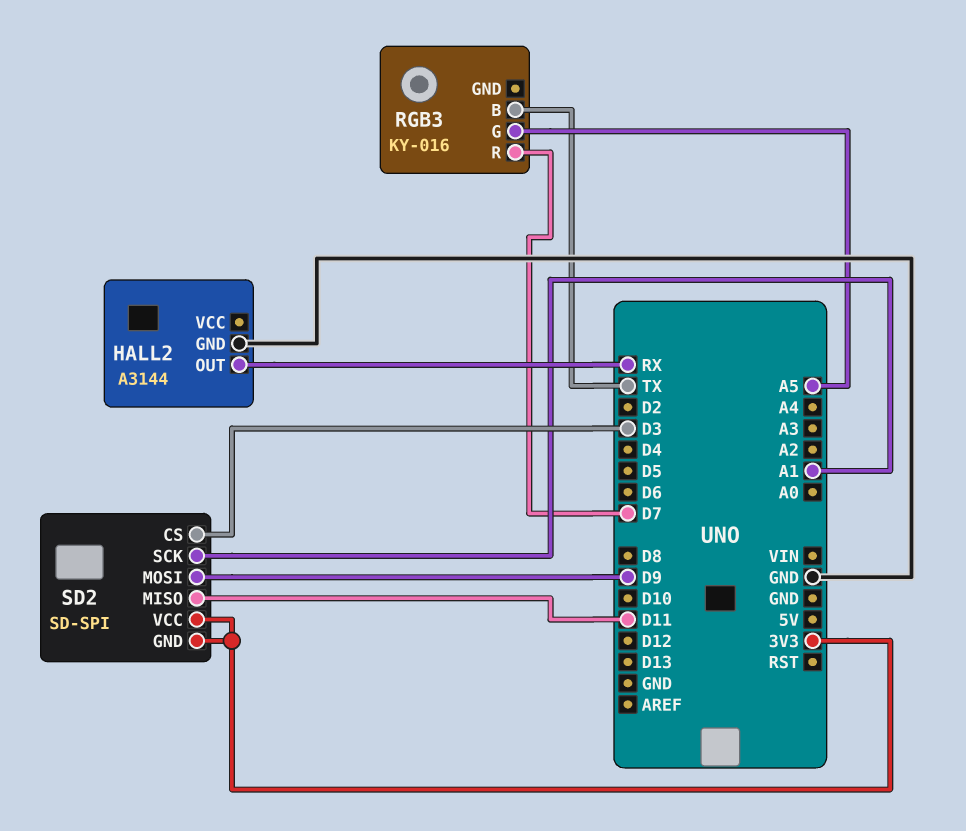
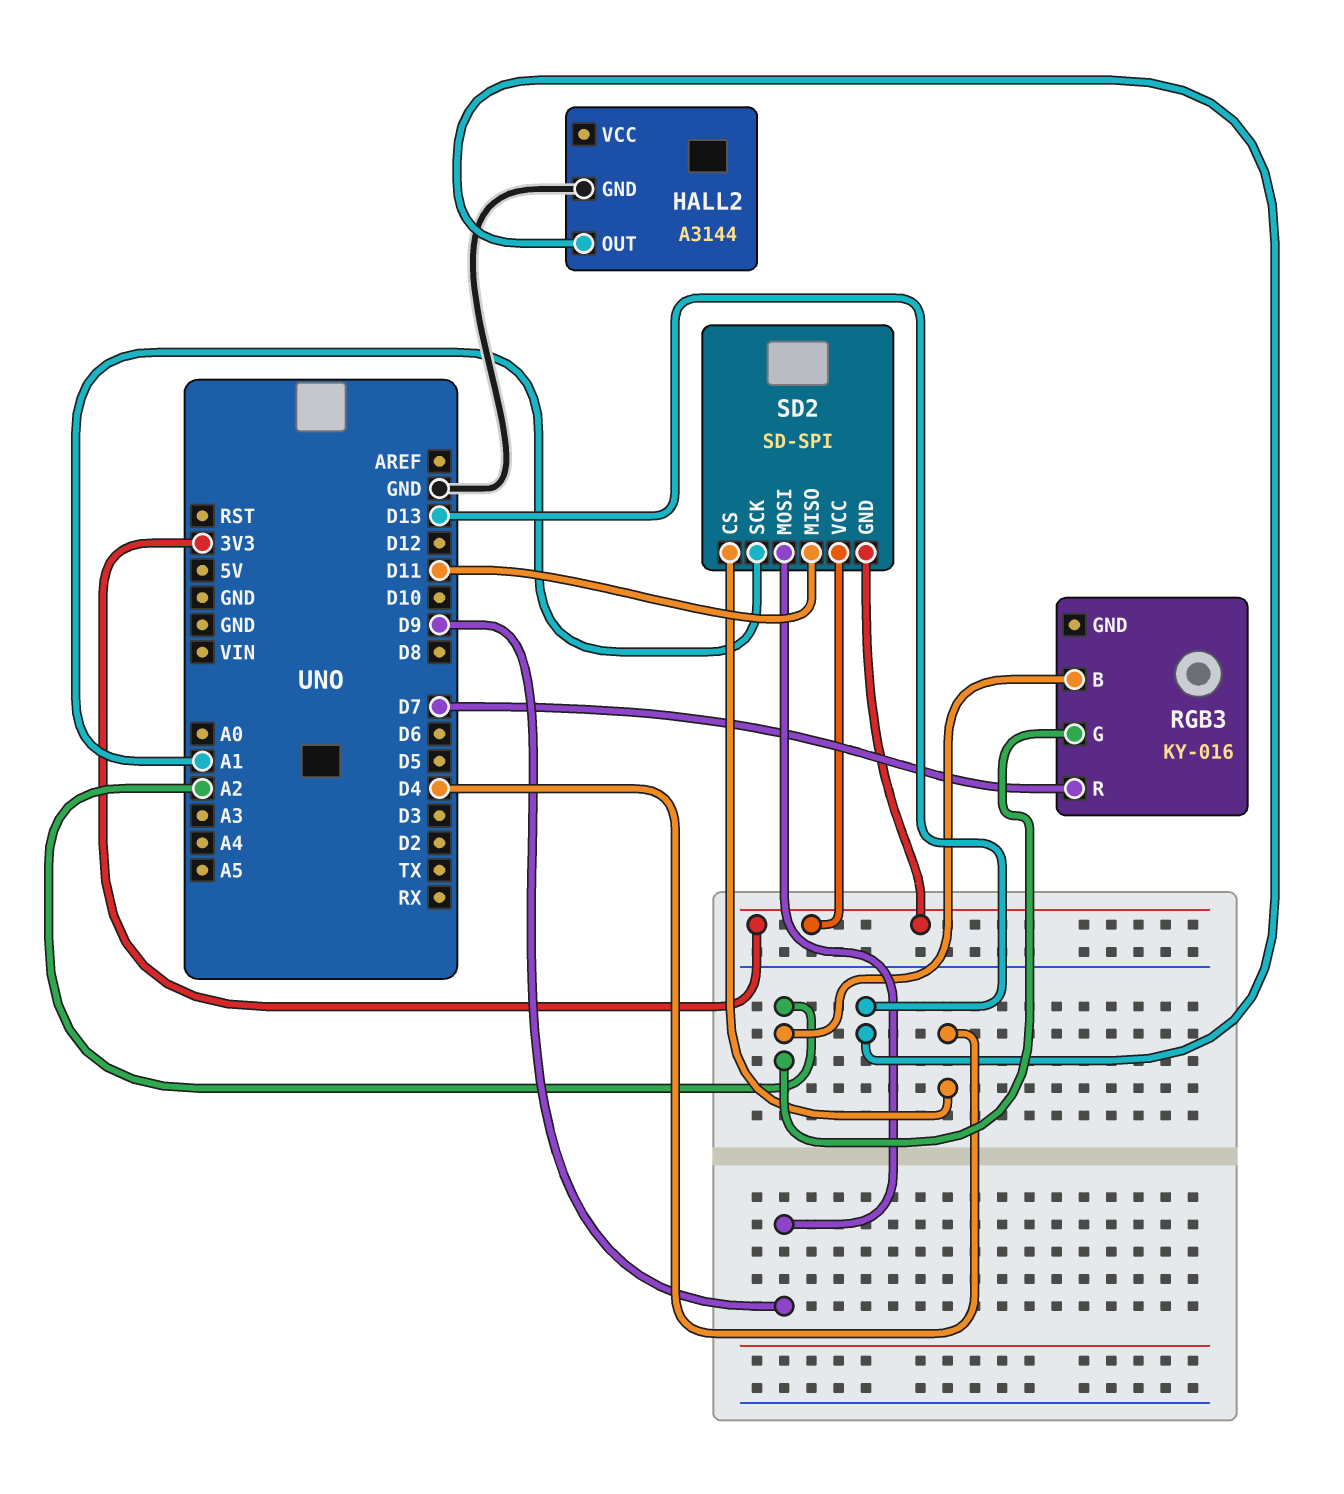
HALL2 pin OUT: RX -> D13
RGB3 pin B: TX -> A2
RGB3 pin G: A5 -> A2
SD2 pin CS: D3 -> D4

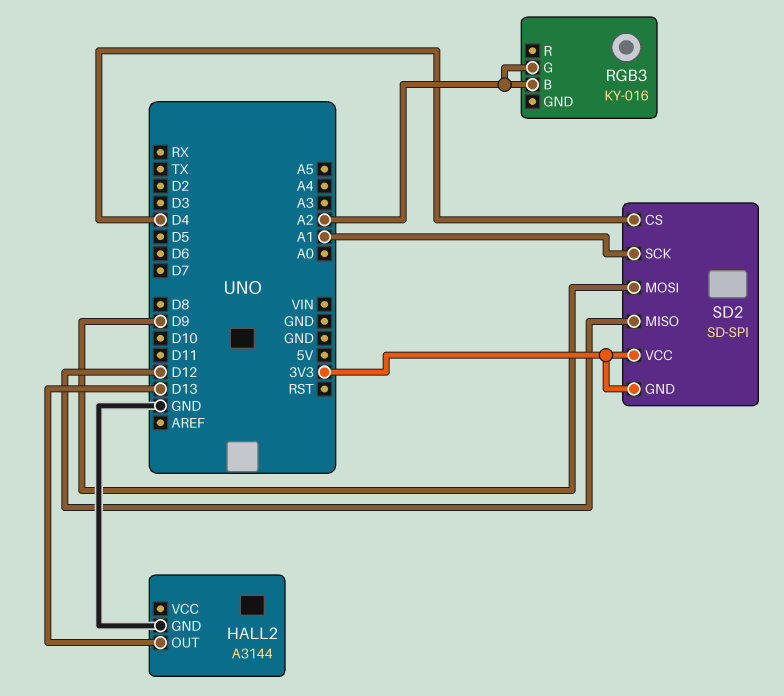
RGB3 pin R: D7 -> none
SD2 pin MISO: D11 -> D12

